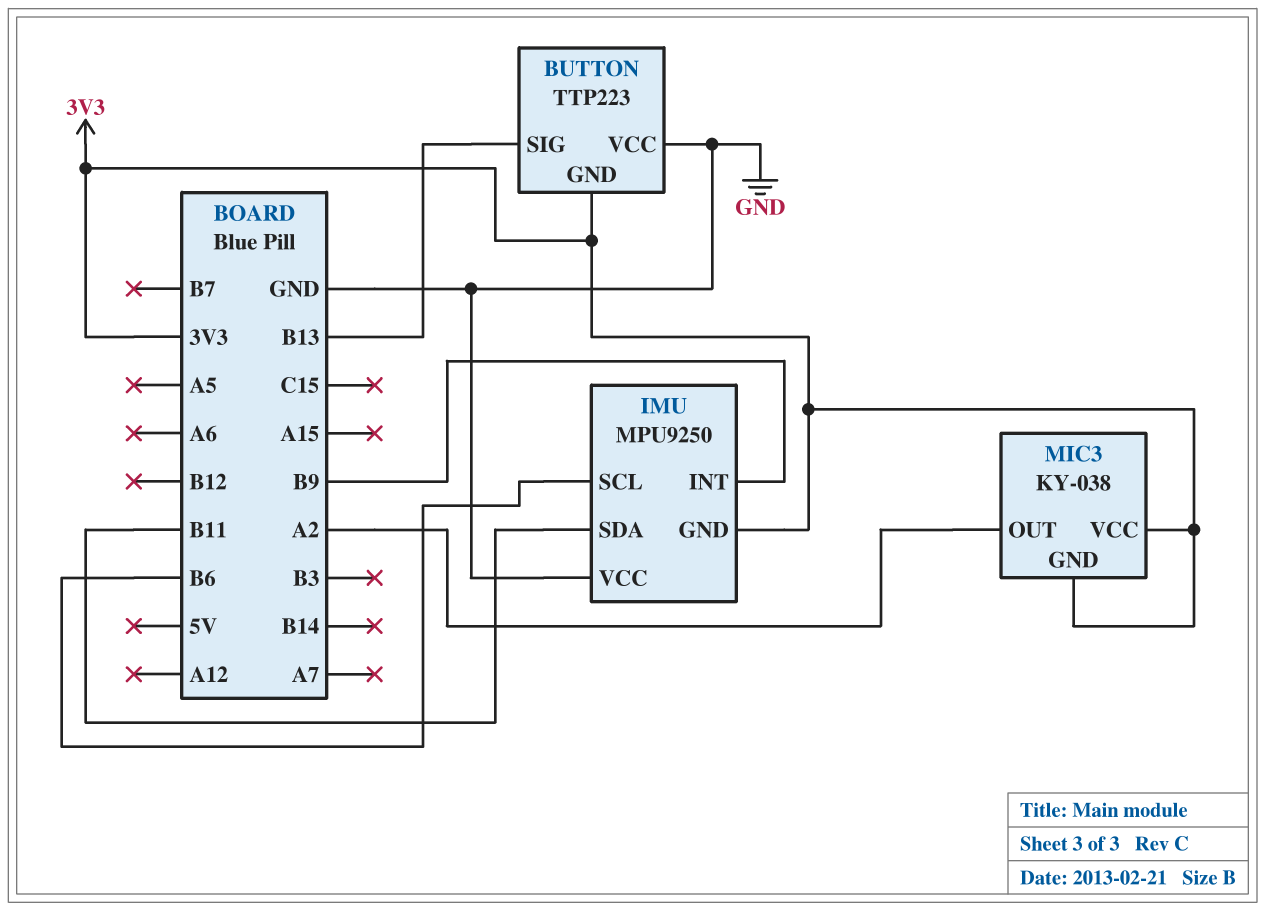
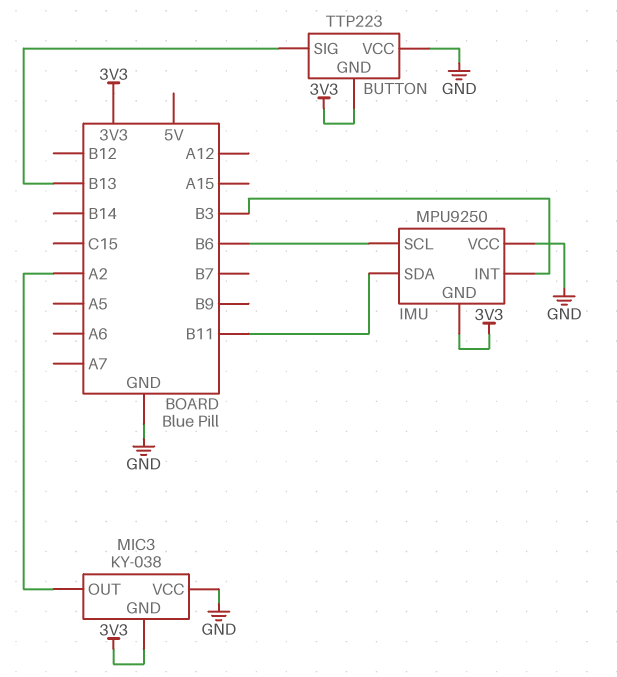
IMU pin INT: B9 -> B3
MIC3 pin VCC: 3V3 -> GND

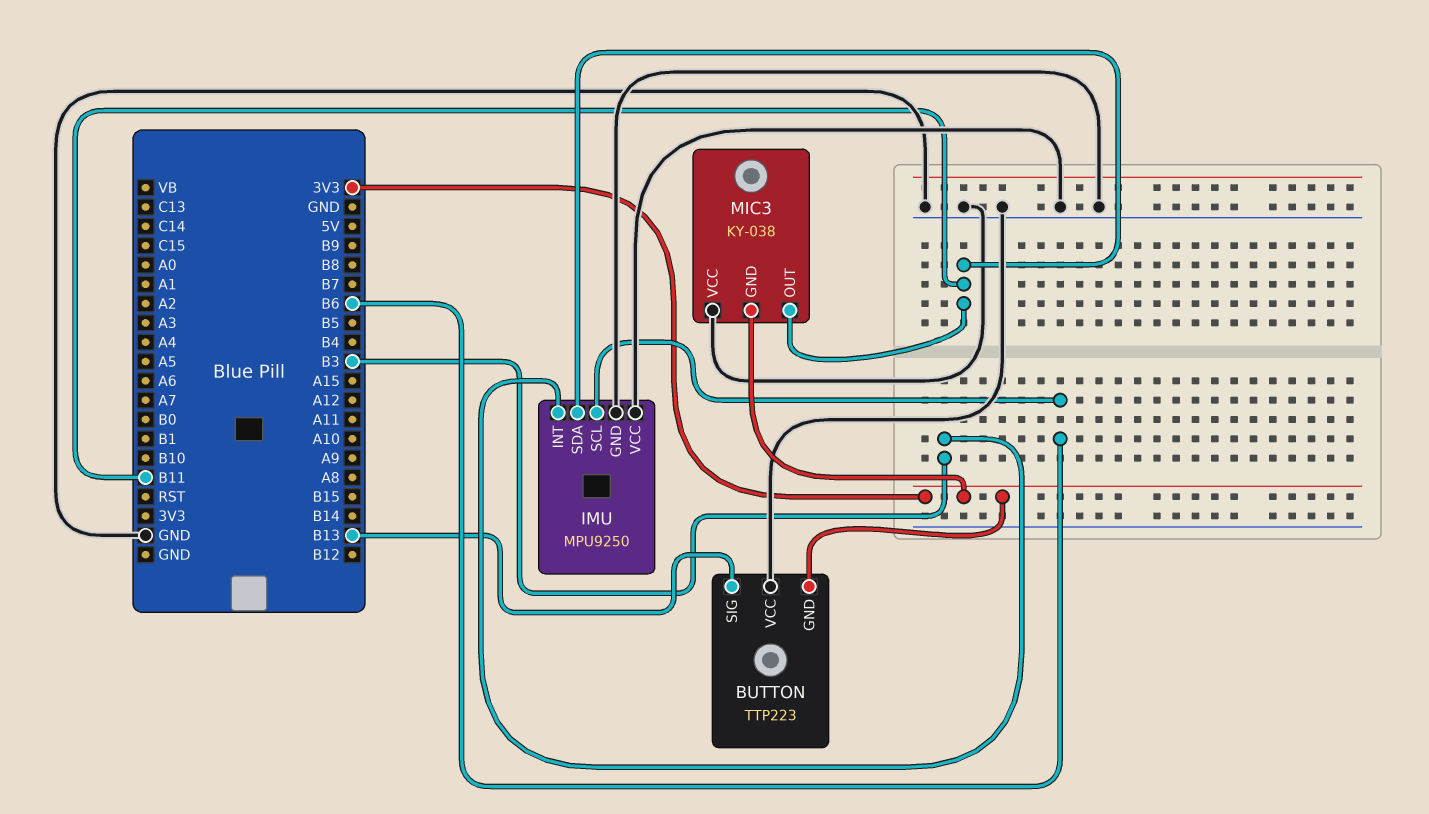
IMU pin GND: 3V3 -> GND
MIC3 pin OUT: A2 -> B11

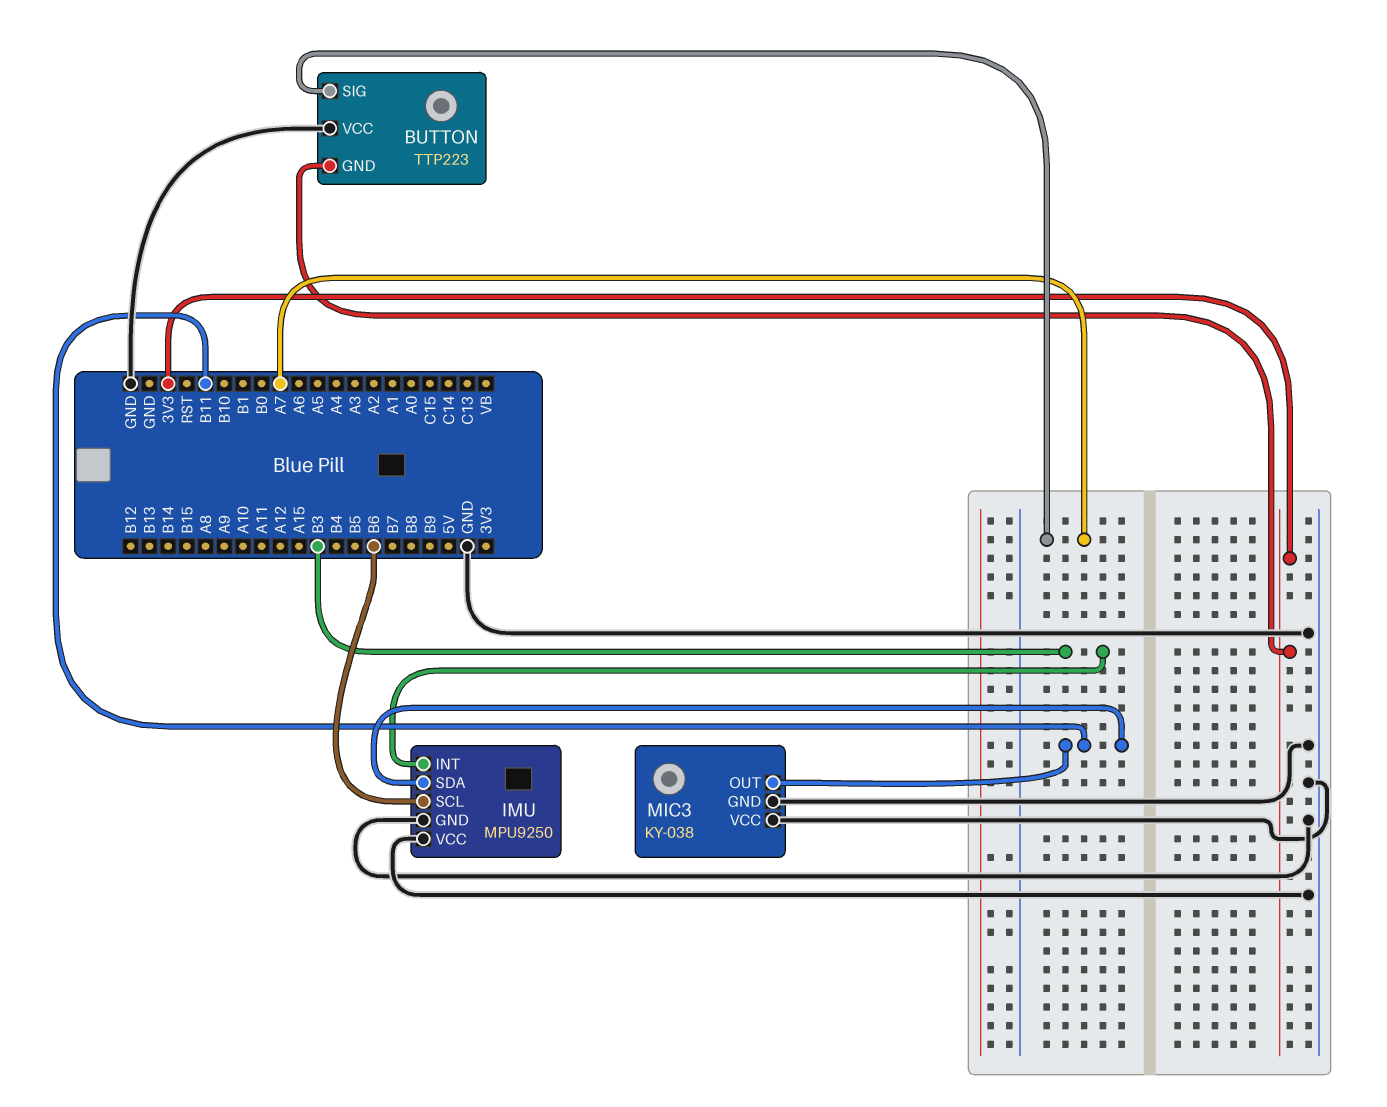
BUTTON pin SIG: B13 -> A7
MIC3 pin GND: 3V3 -> GND

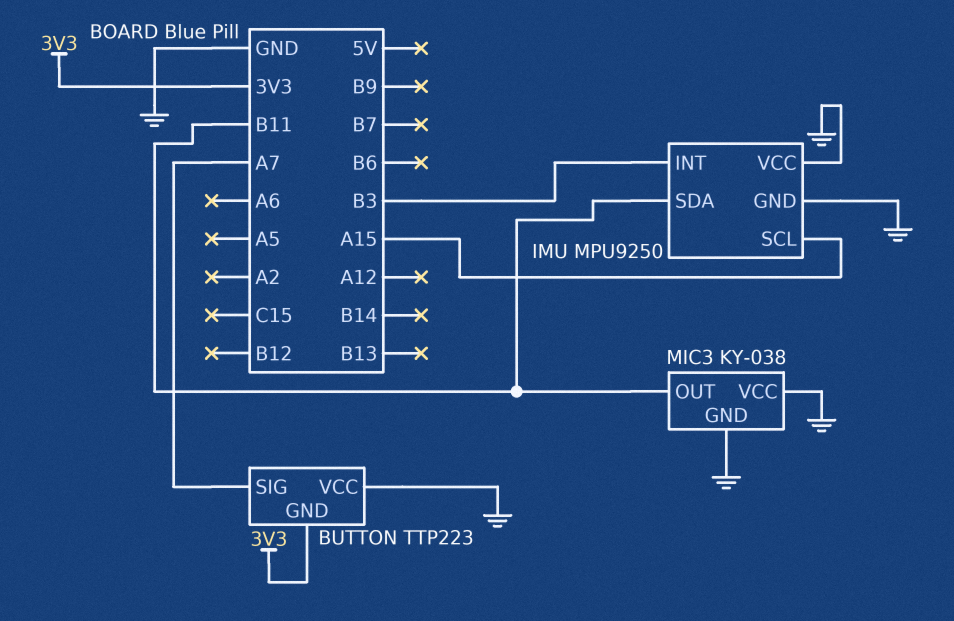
IMU pin SCL: B6 -> A15

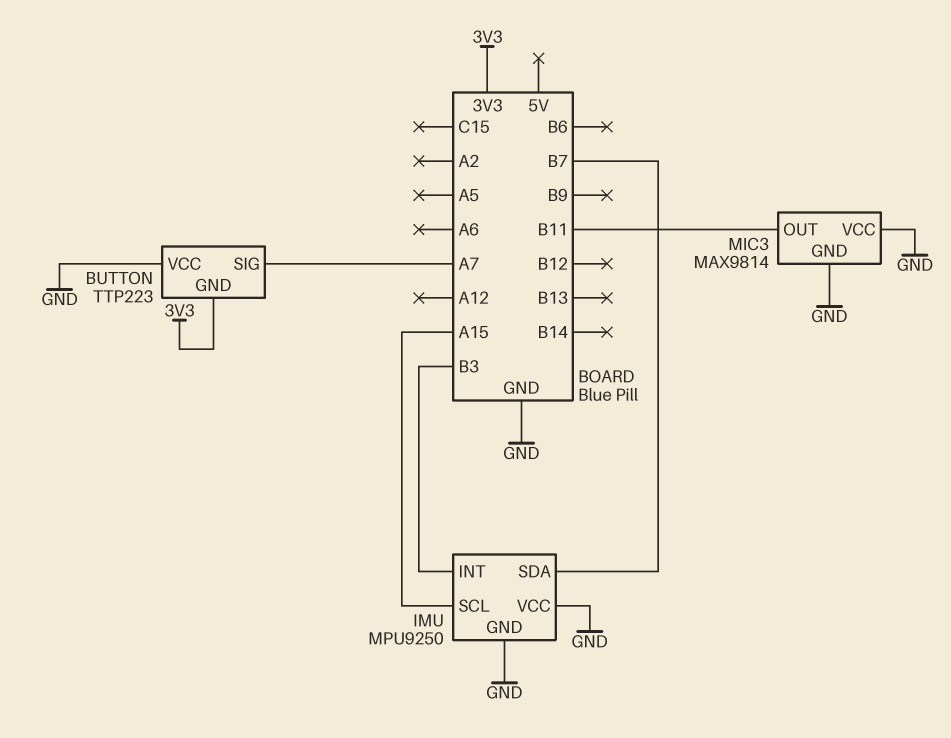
IMU pin SDA: B11 -> B7
MIC3: KY-038 -> MAX9814

